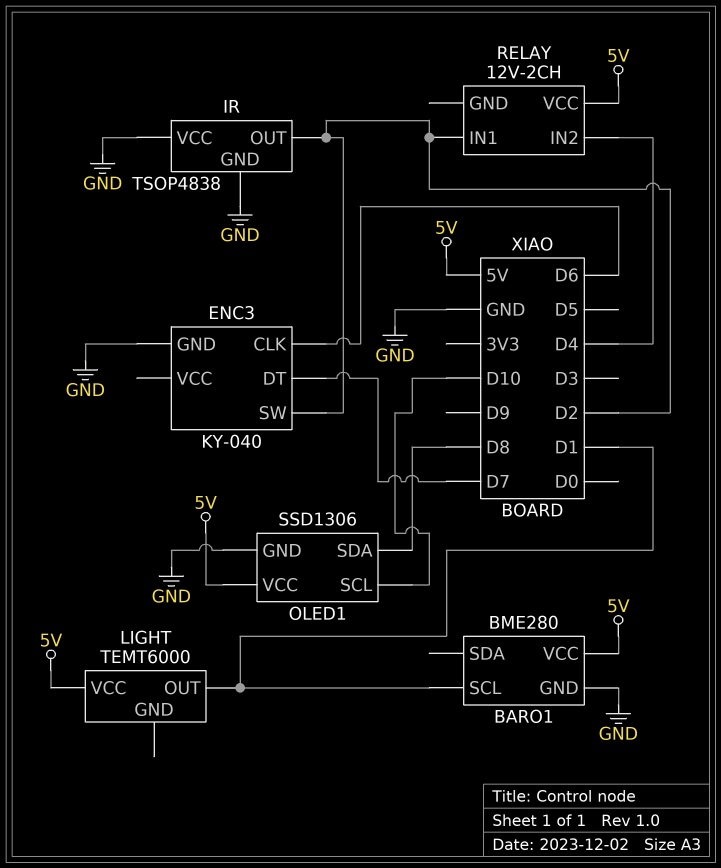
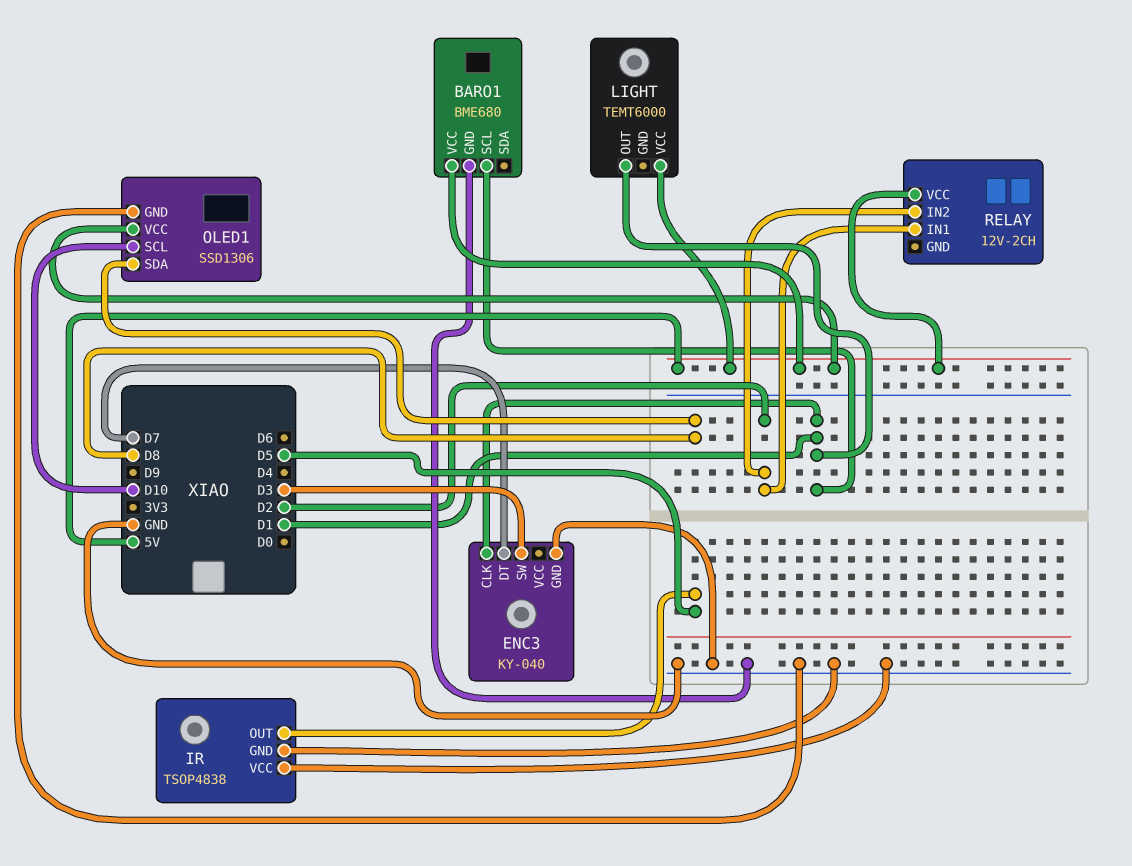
BARO1: BME280 -> BME680
ENC3 pin CLK: D6 -> D1
ENC3 pin SW: D2 -> D3
IR pin OUT: D2 -> D5
RELAY pin IN2: D4 -> D2

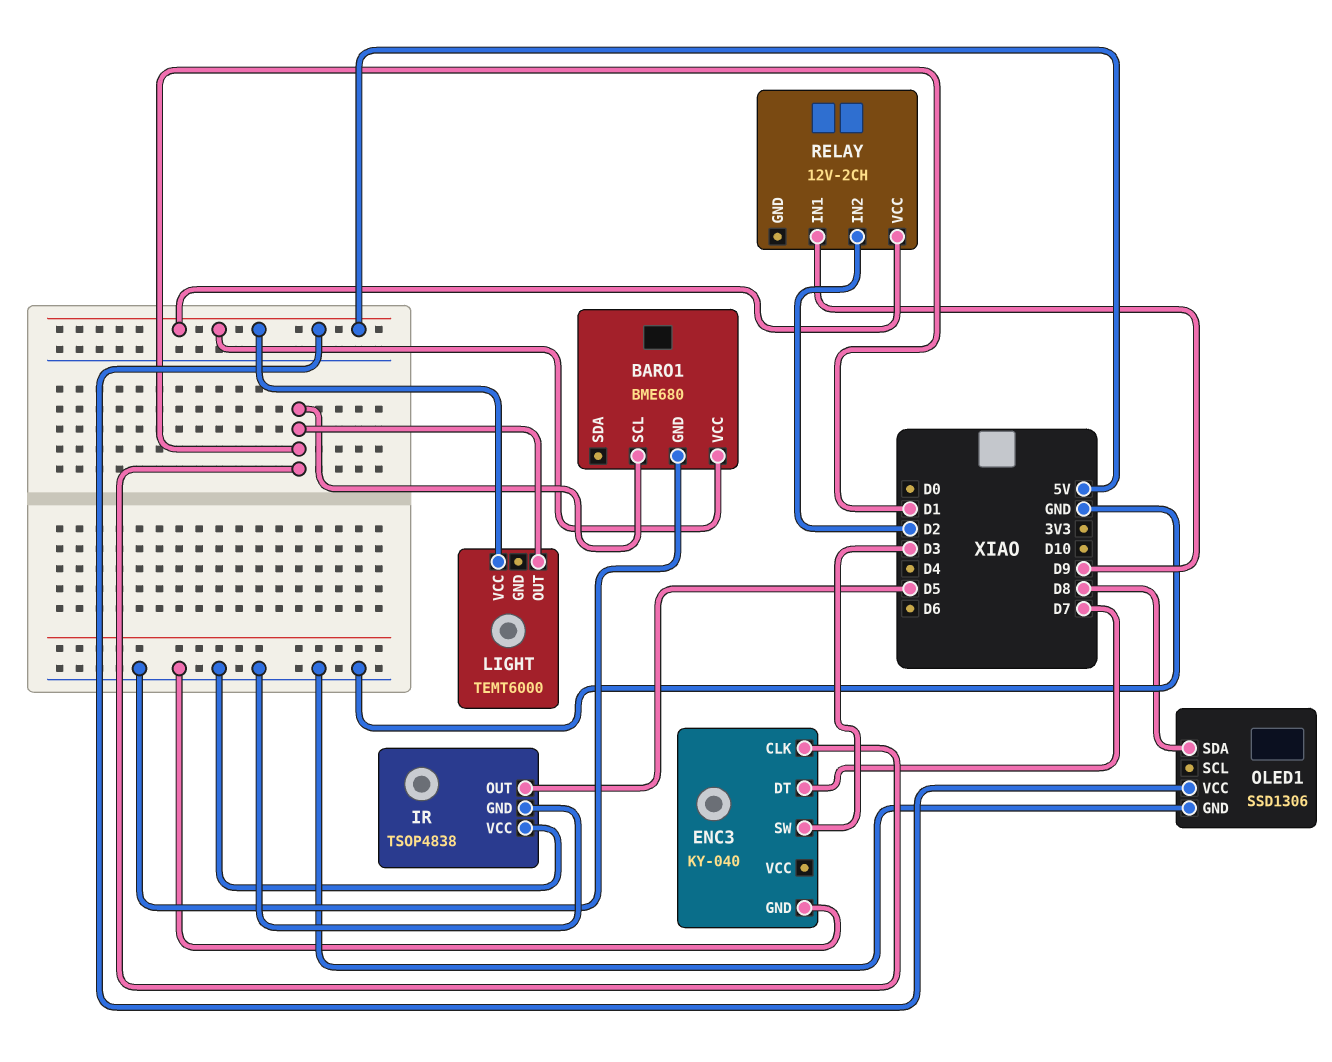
OLED1 pin SCL: D10 -> none
RELAY pin IN1: D2 -> D9

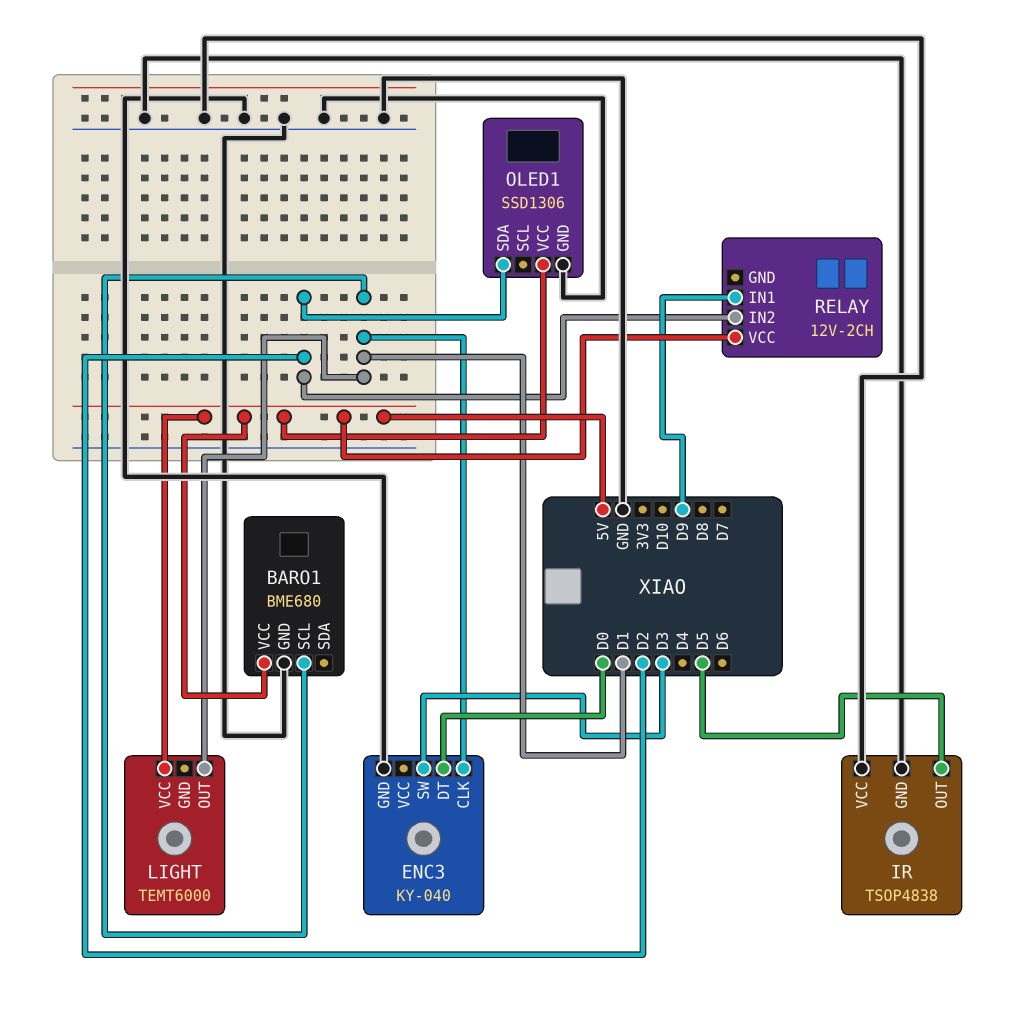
ENC3 pin DT: D7 -> D0
OLED1 pin SDA: D8 -> D2

